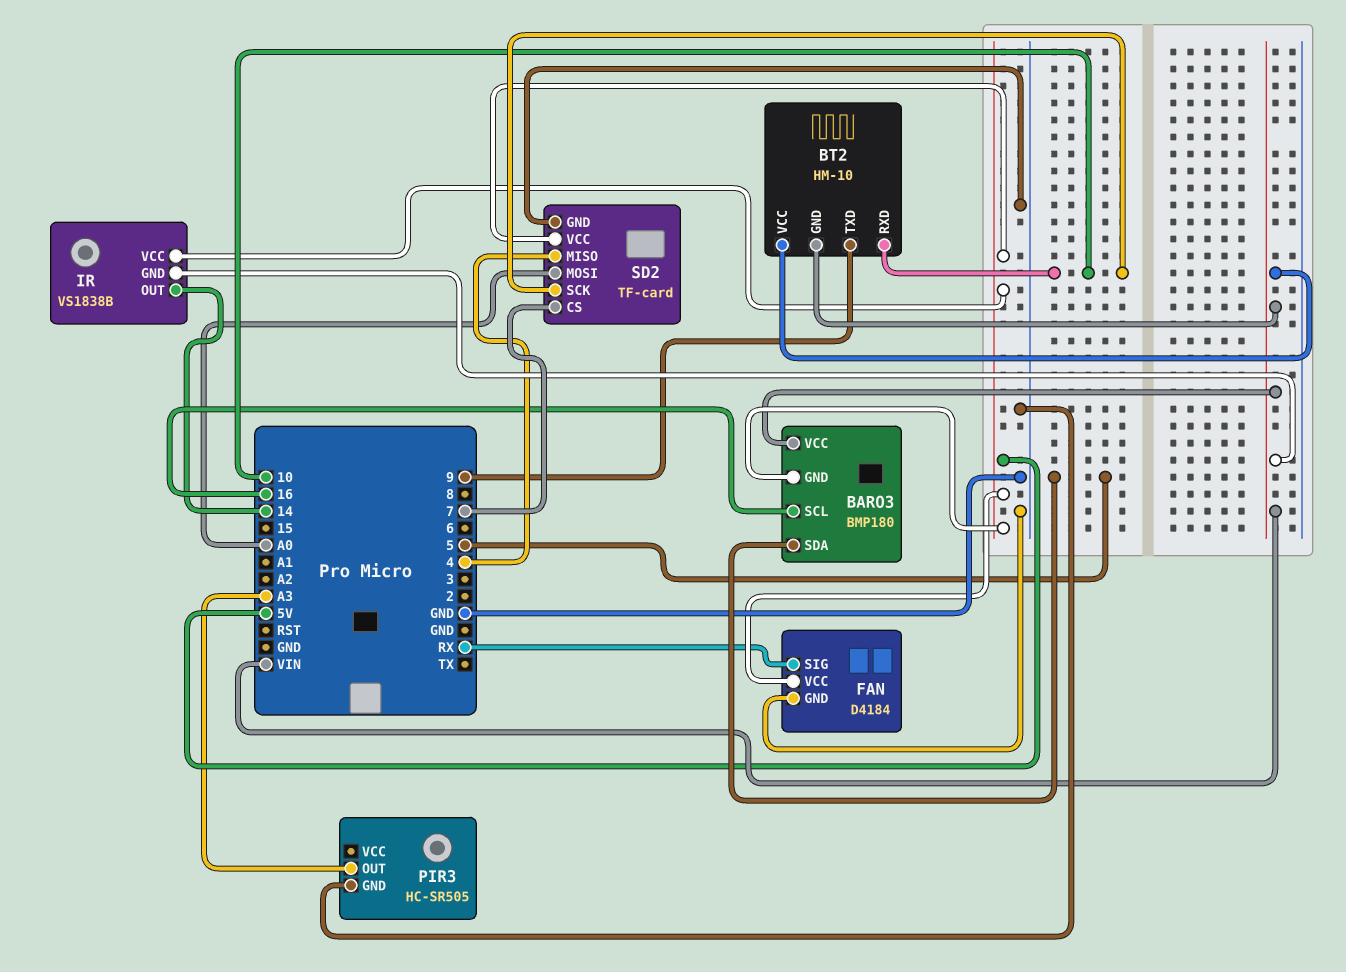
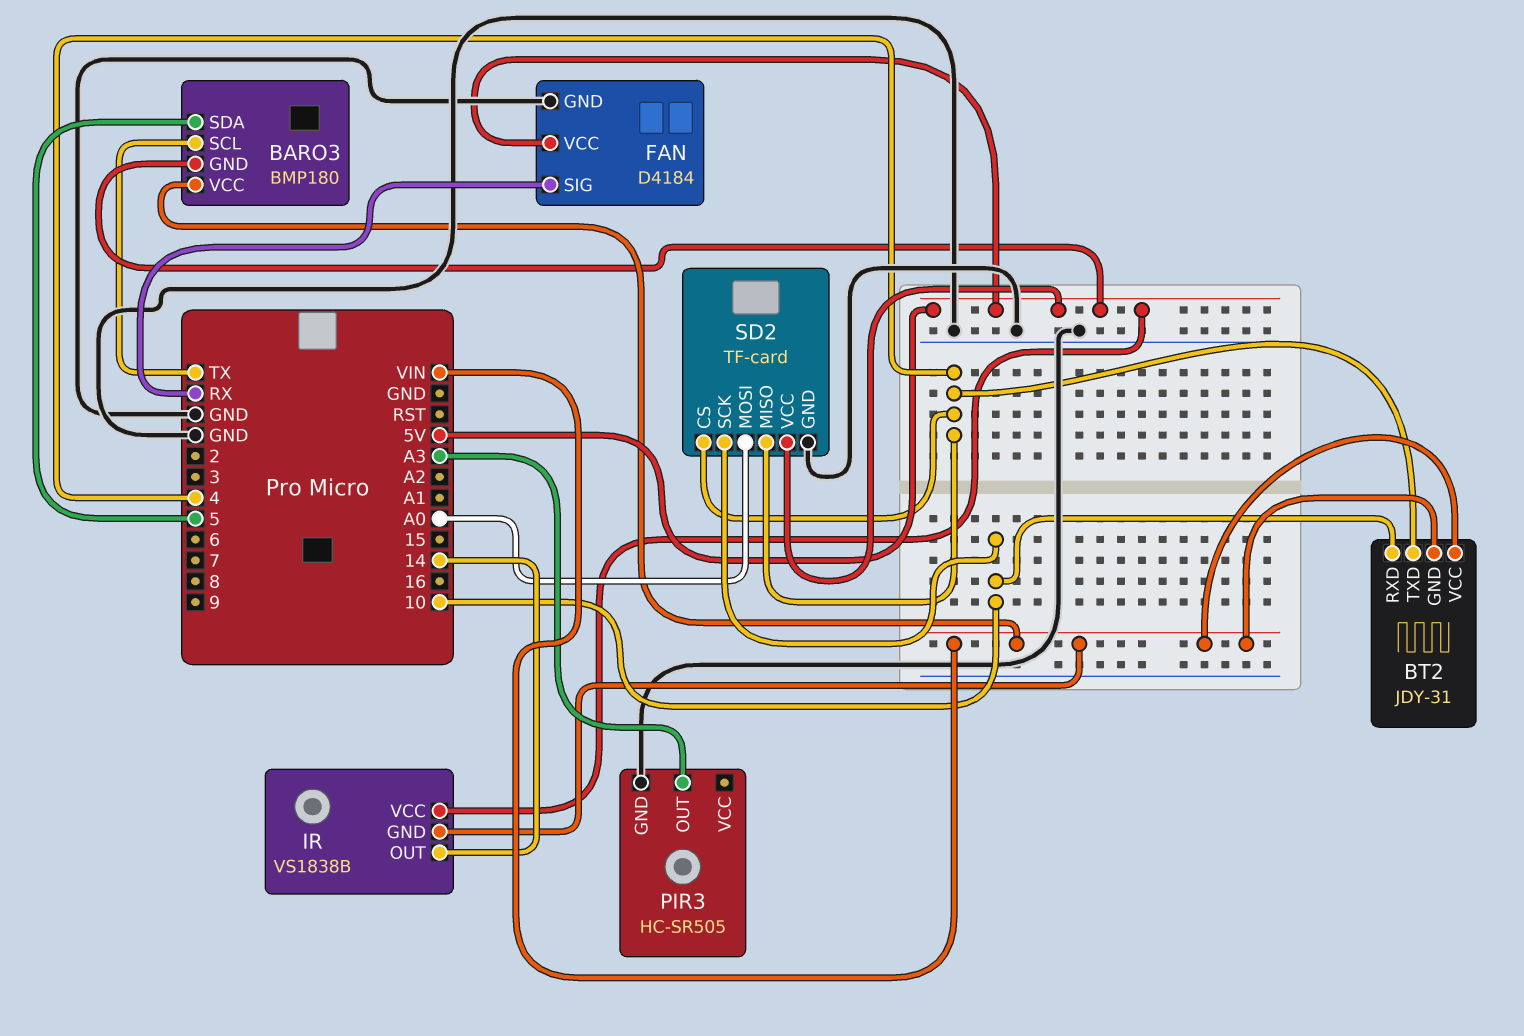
BARO3 pin SCL: 16 -> TX
BT2: HM-10 -> JDY-31
BT2 pin TXD: 9 -> 4
SD2 pin CS: 7 -> 4

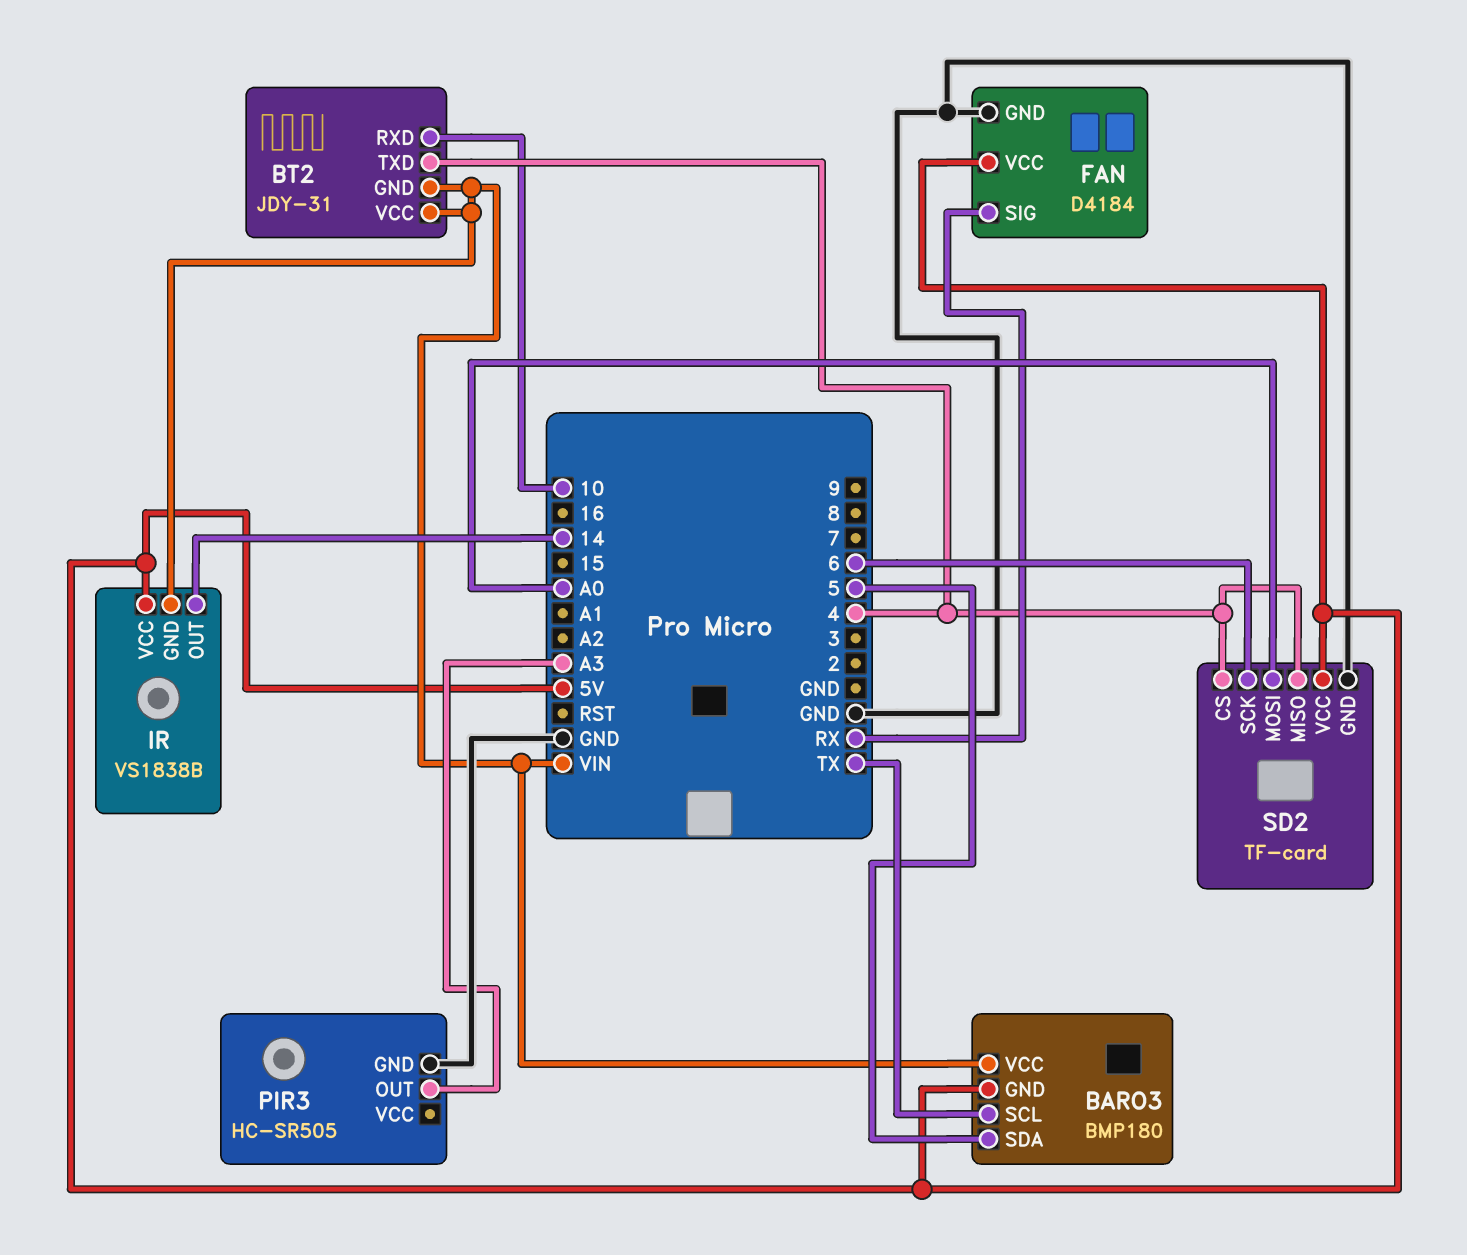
SD2 pin SCK: 10 -> 6

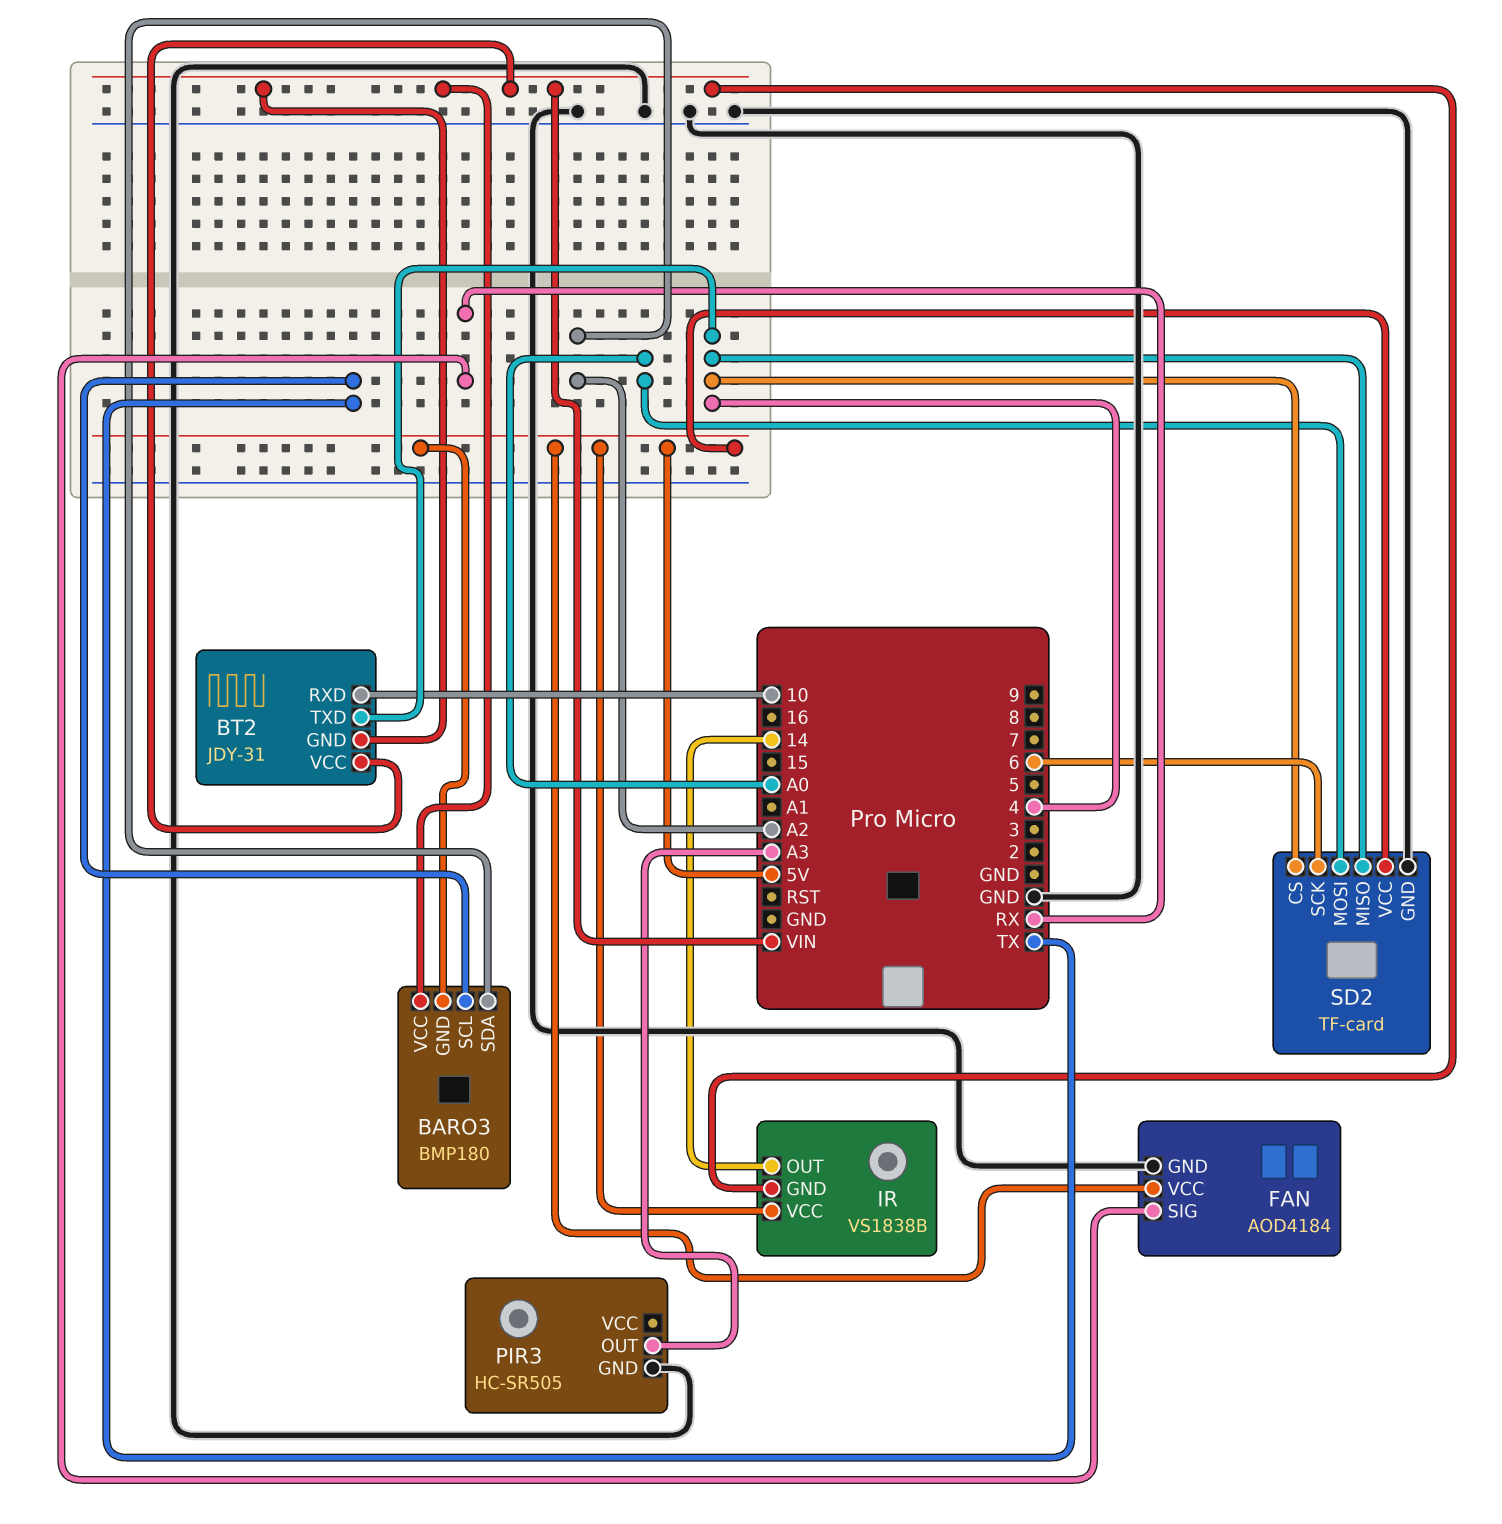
BARO3 pin SDA: 5 -> A2
FAN: D4184 -> AOD4184

